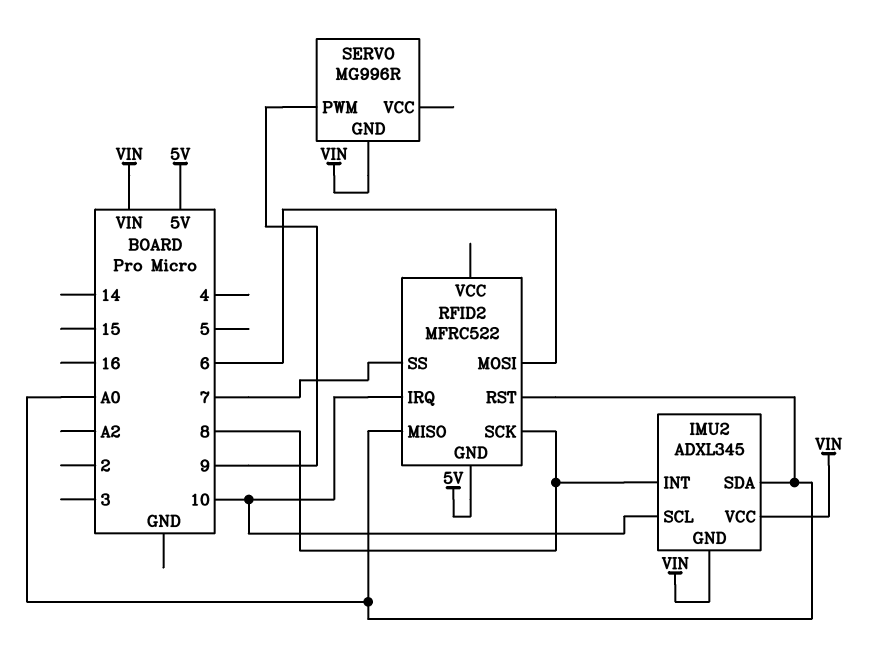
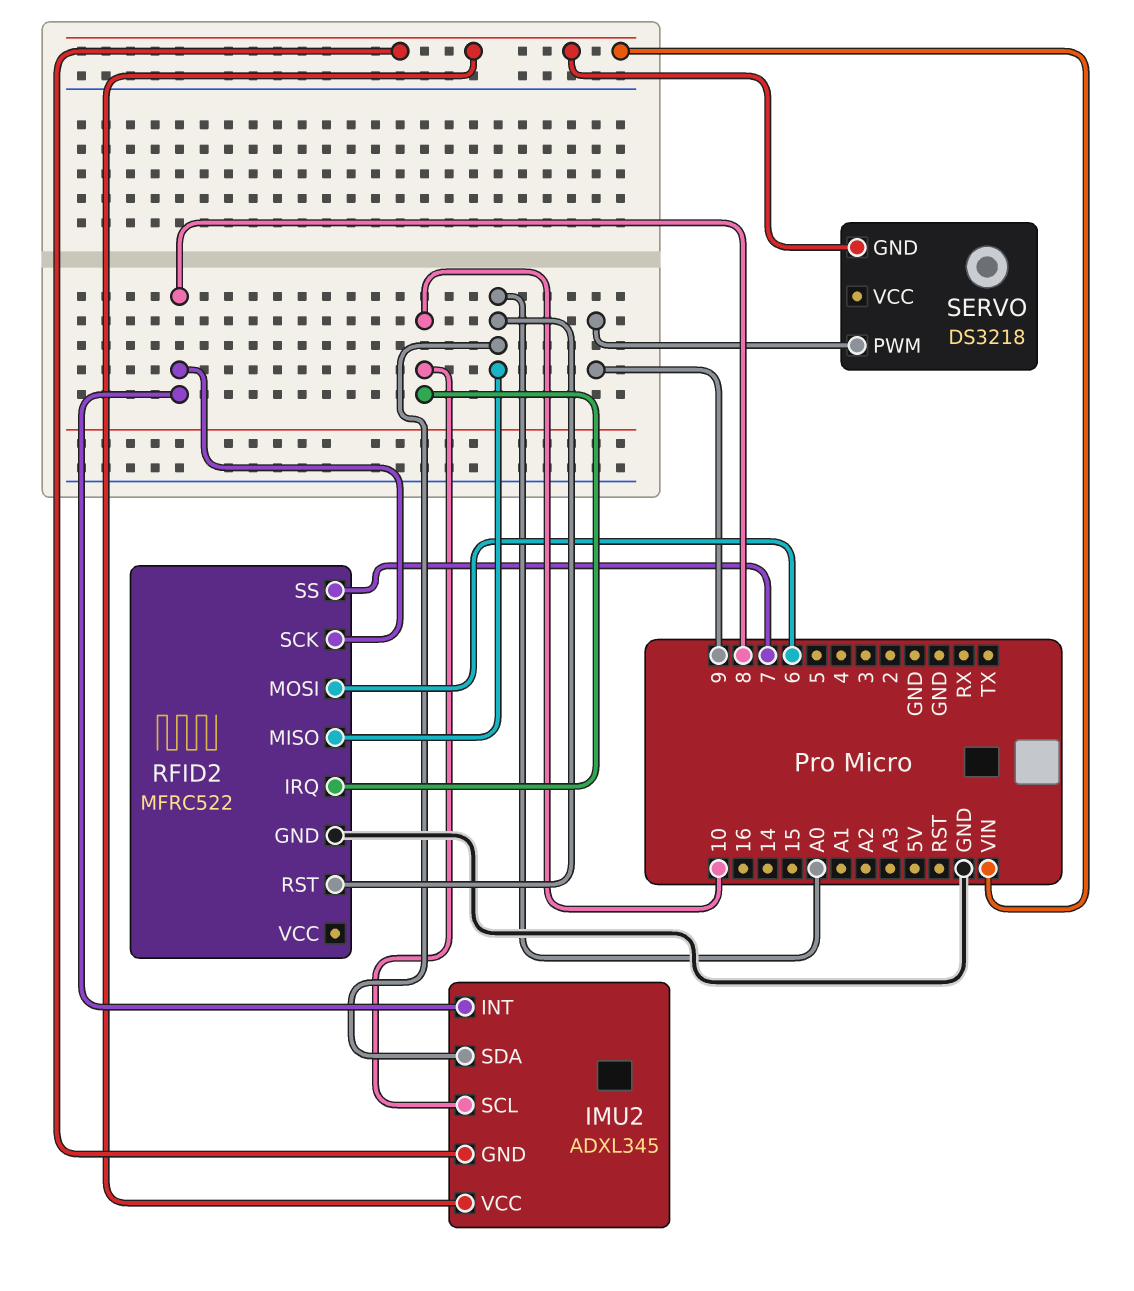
RFID2 pin GND: 5V -> GND
SERVO: MG996R -> DS3218

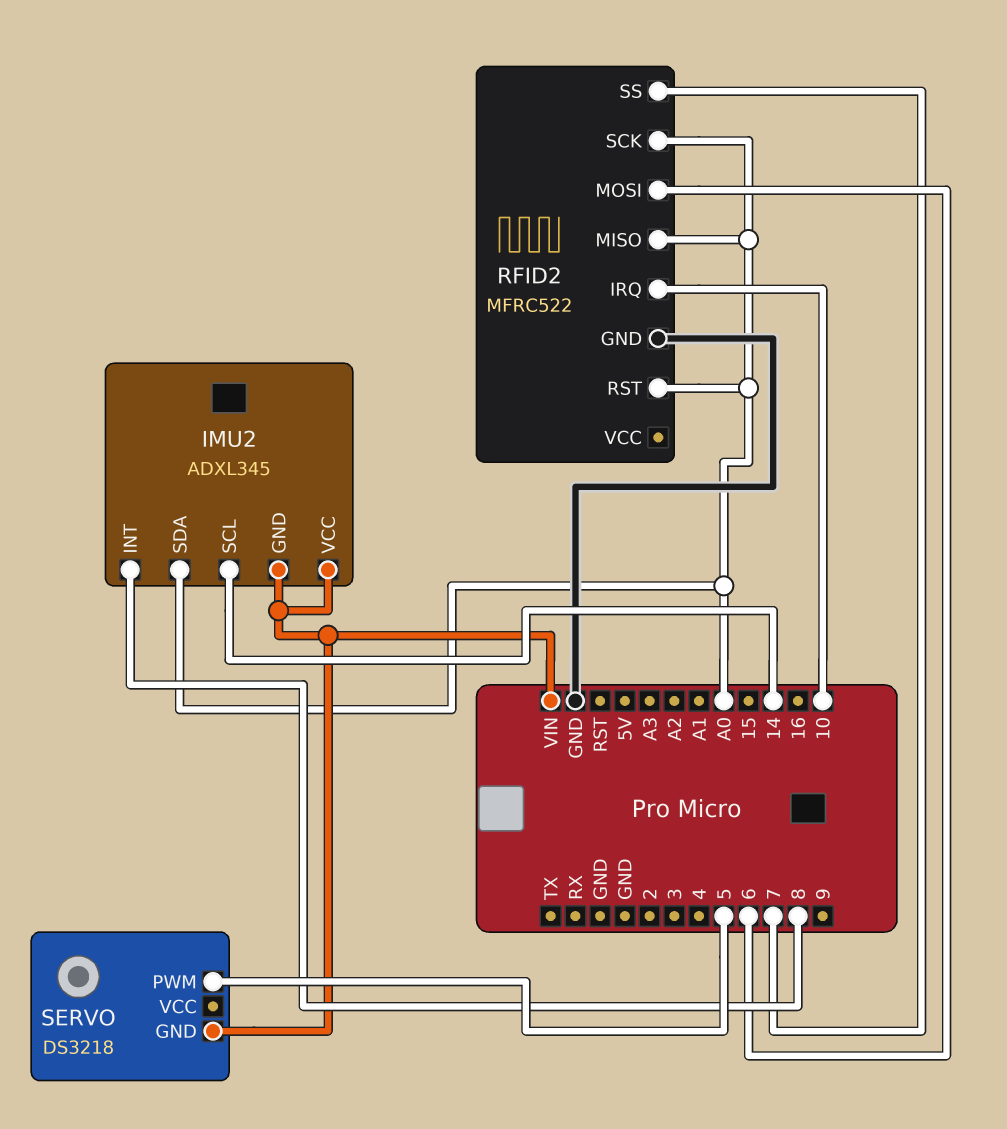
IMU2 pin SCL: 10 -> 14
RFID2 pin SCK: 8 -> A0
SERVO pin PWM: 9 -> 5

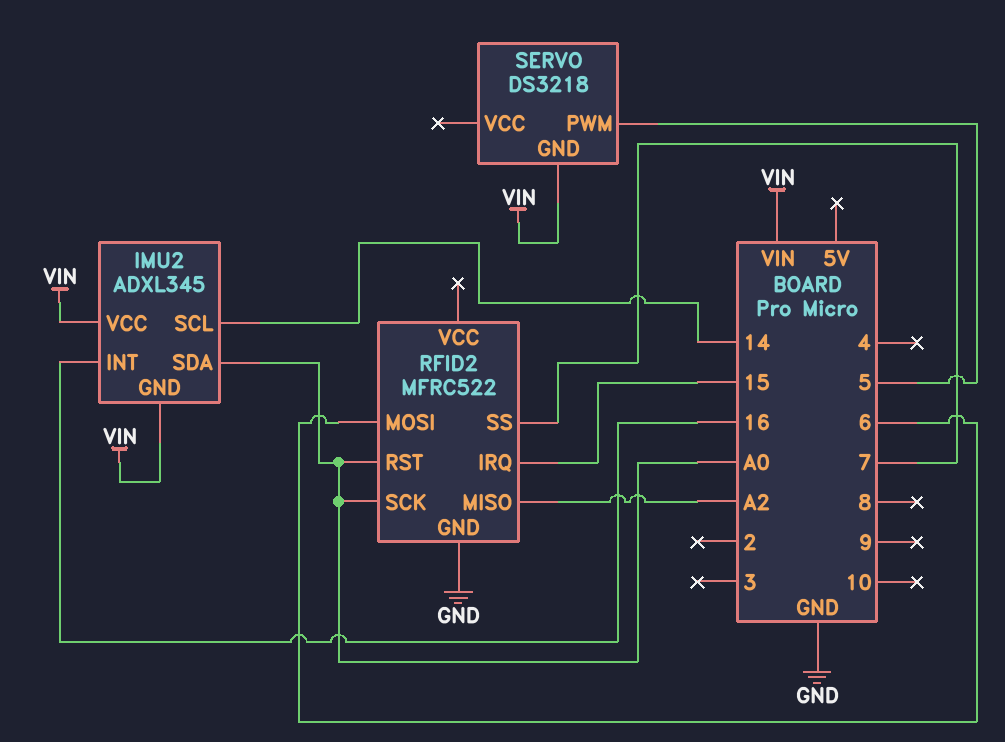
IMU2 pin INT: 8 -> 16
RFID2 pin IRQ: 10 -> 15
RFID2 pin MISO: A0 -> A2

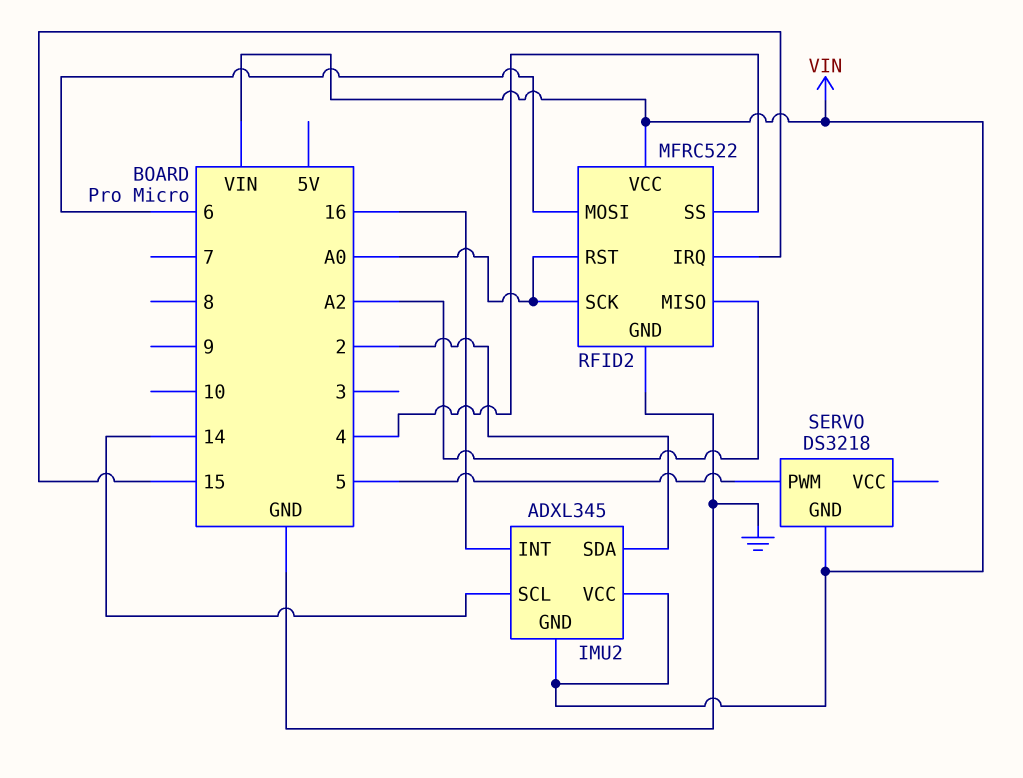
IMU2 pin SDA: A0 -> 2
RFID2 pin SS: 7 -> 4
RFID2 pin VCC: none -> VIN

